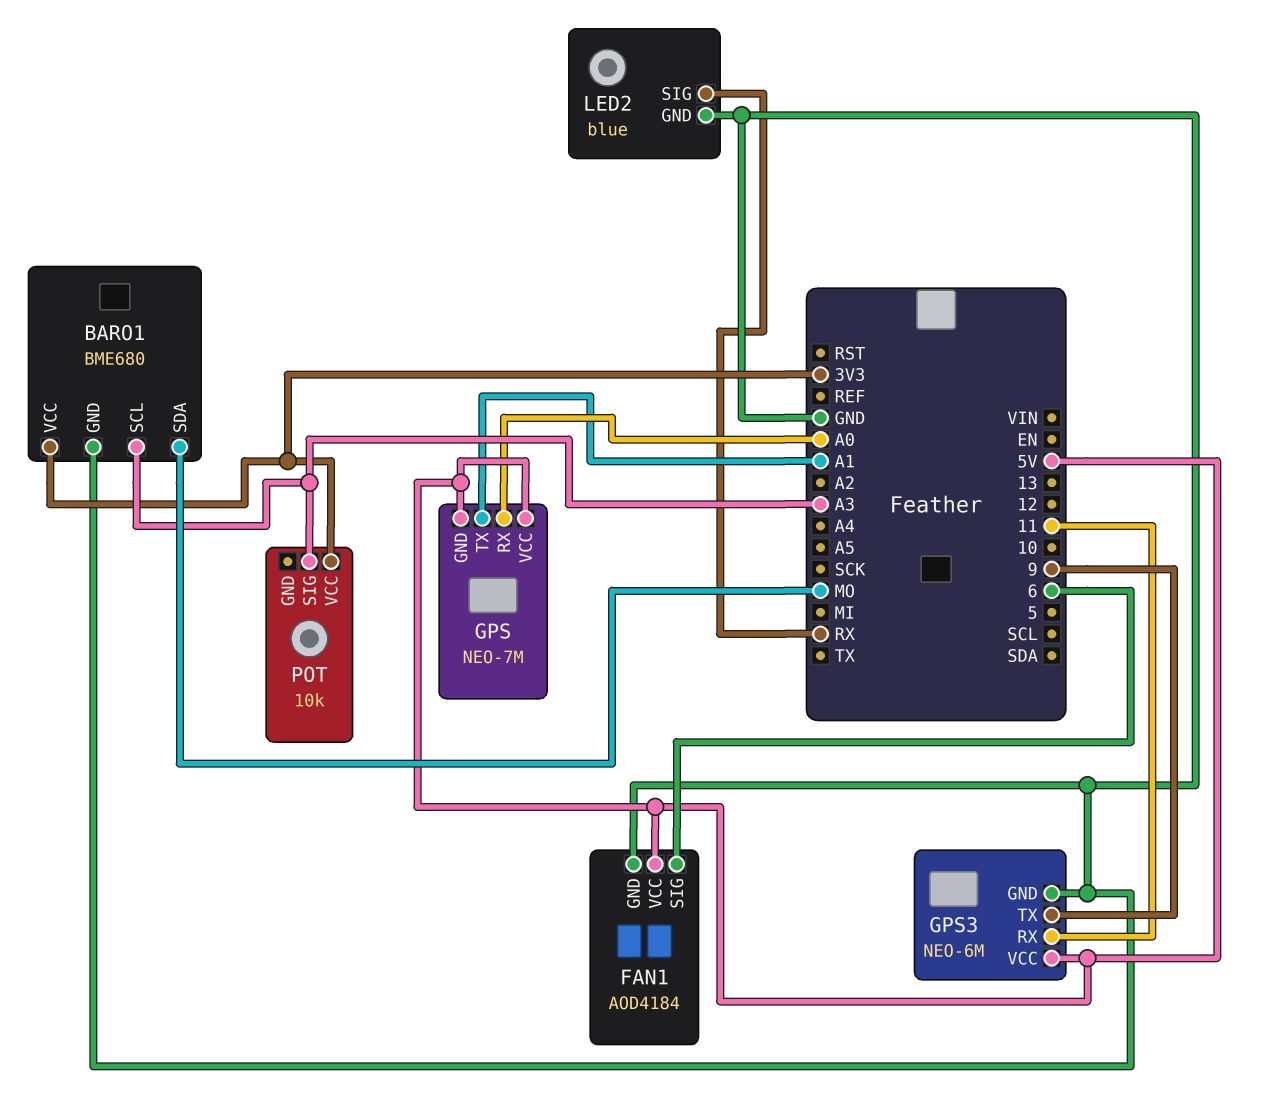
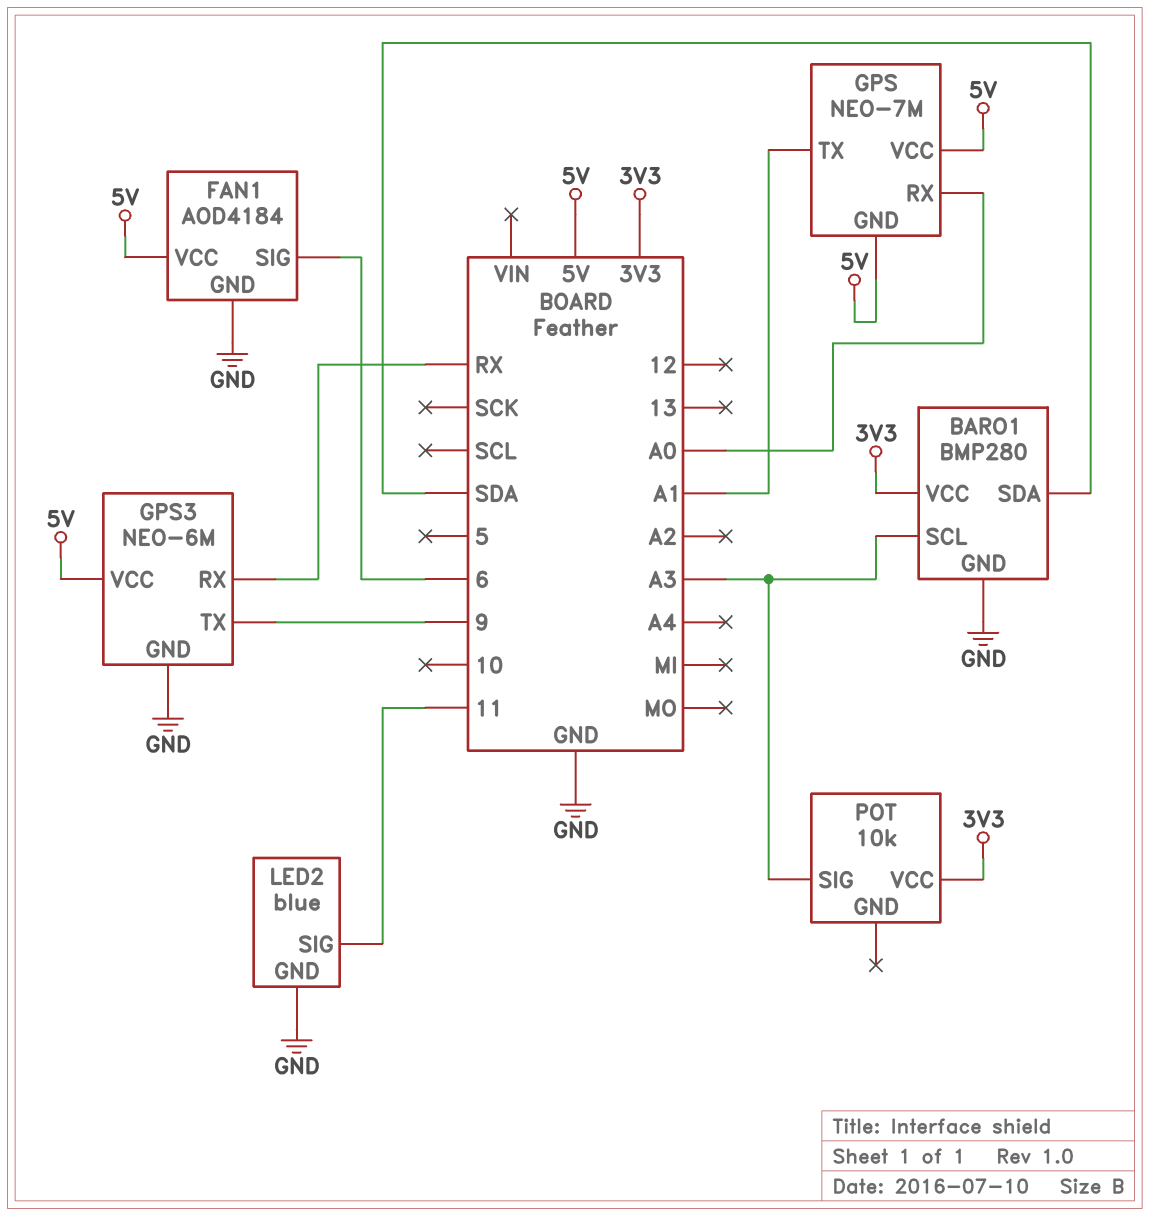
BARO1: BME680 -> BMP280
BARO1 pin SDA: MO -> SDA
GPS3 pin RX: 11 -> RX
LED2 pin SIG: RX -> 11

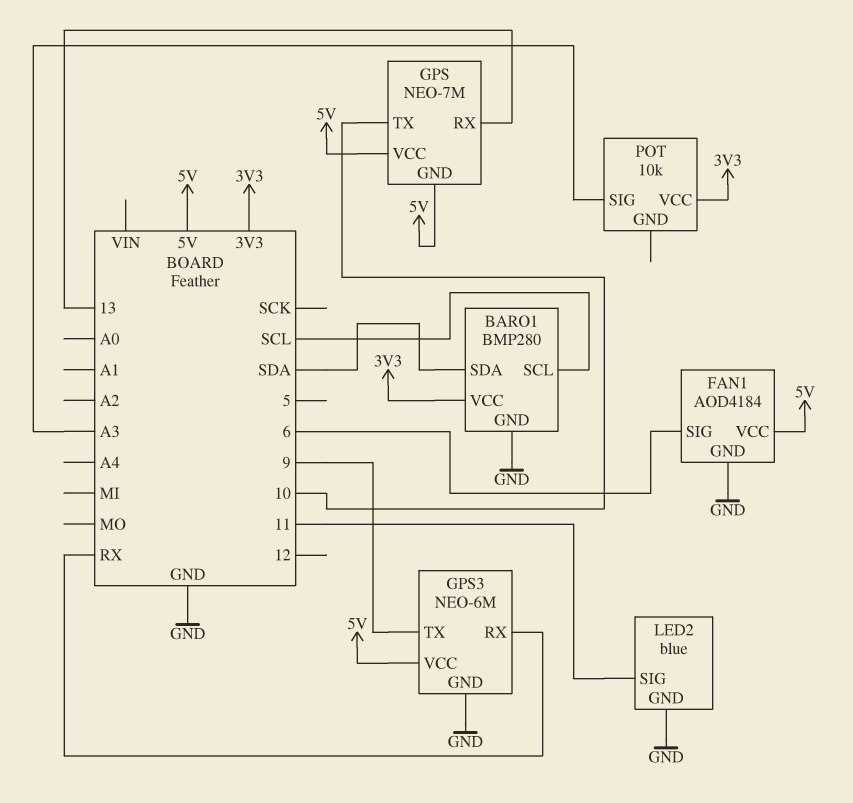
BARO1 pin SCL: A3 -> SCL
GPS pin RX: A0 -> 13
GPS pin TX: A1 -> 10

